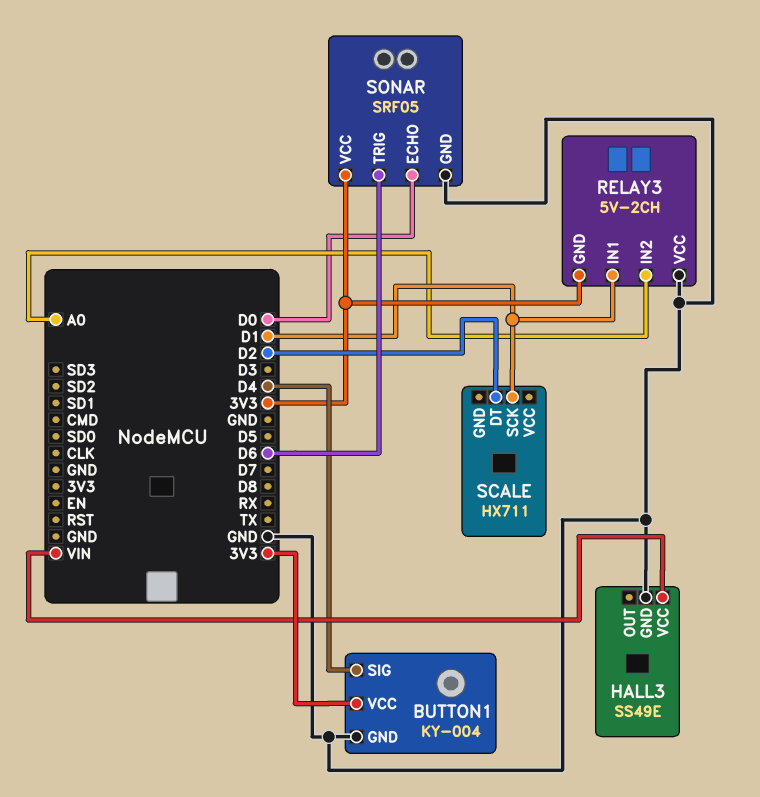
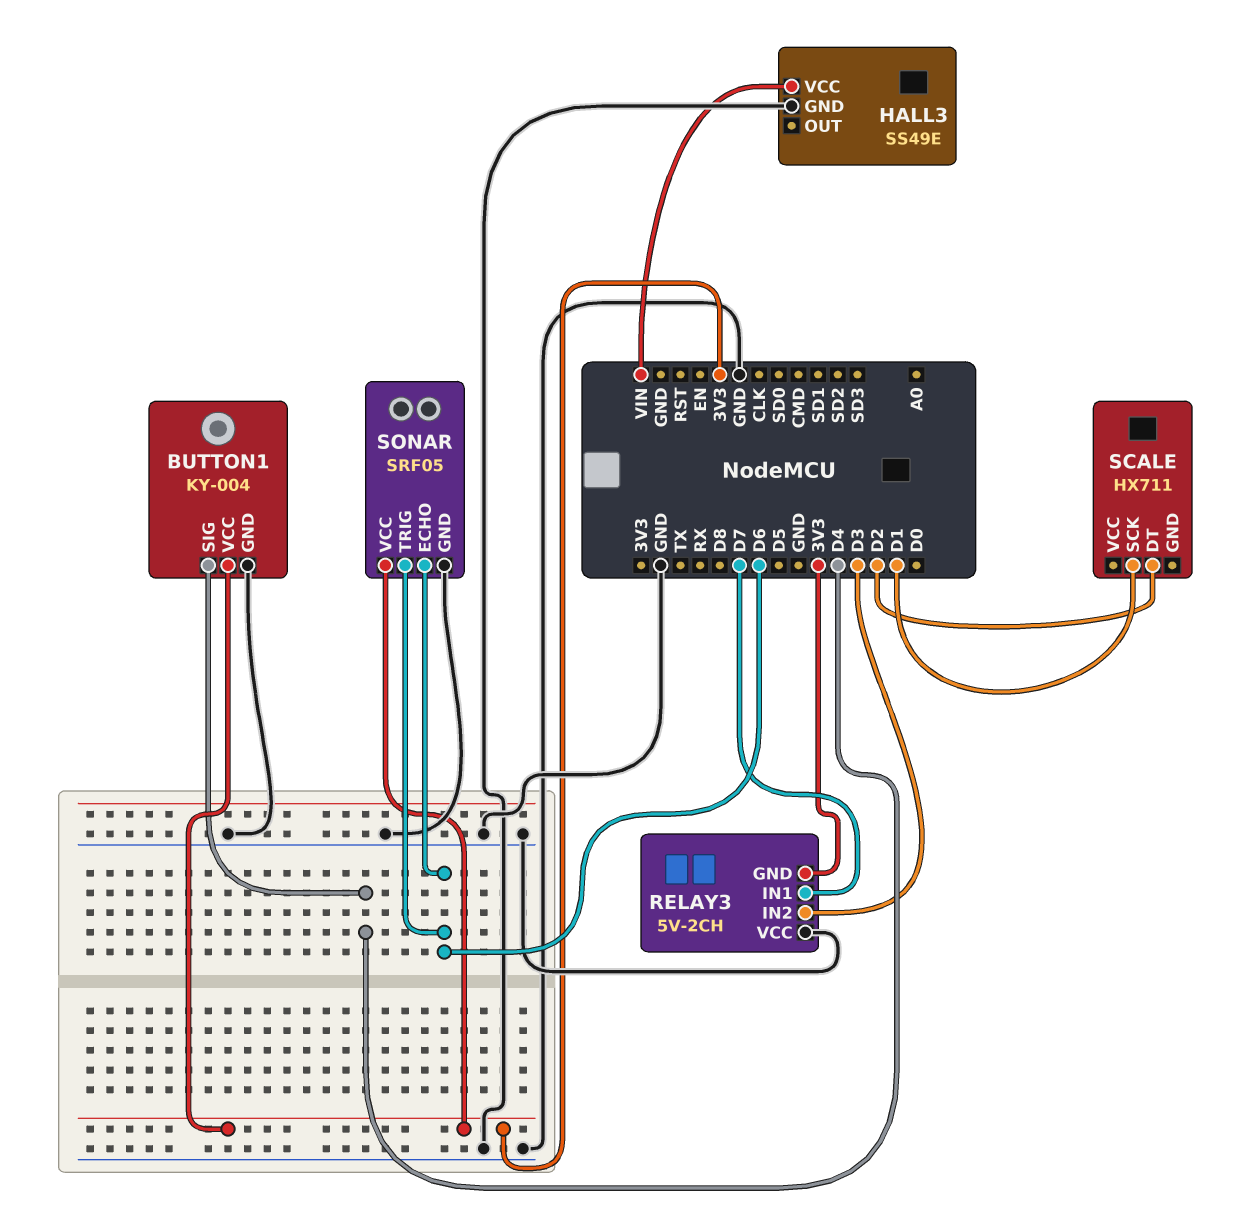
RELAY3 pin IN1: D1 -> D7
RELAY3 pin IN2: A0 -> D3
SONAR pin ECHO: D0 -> D6

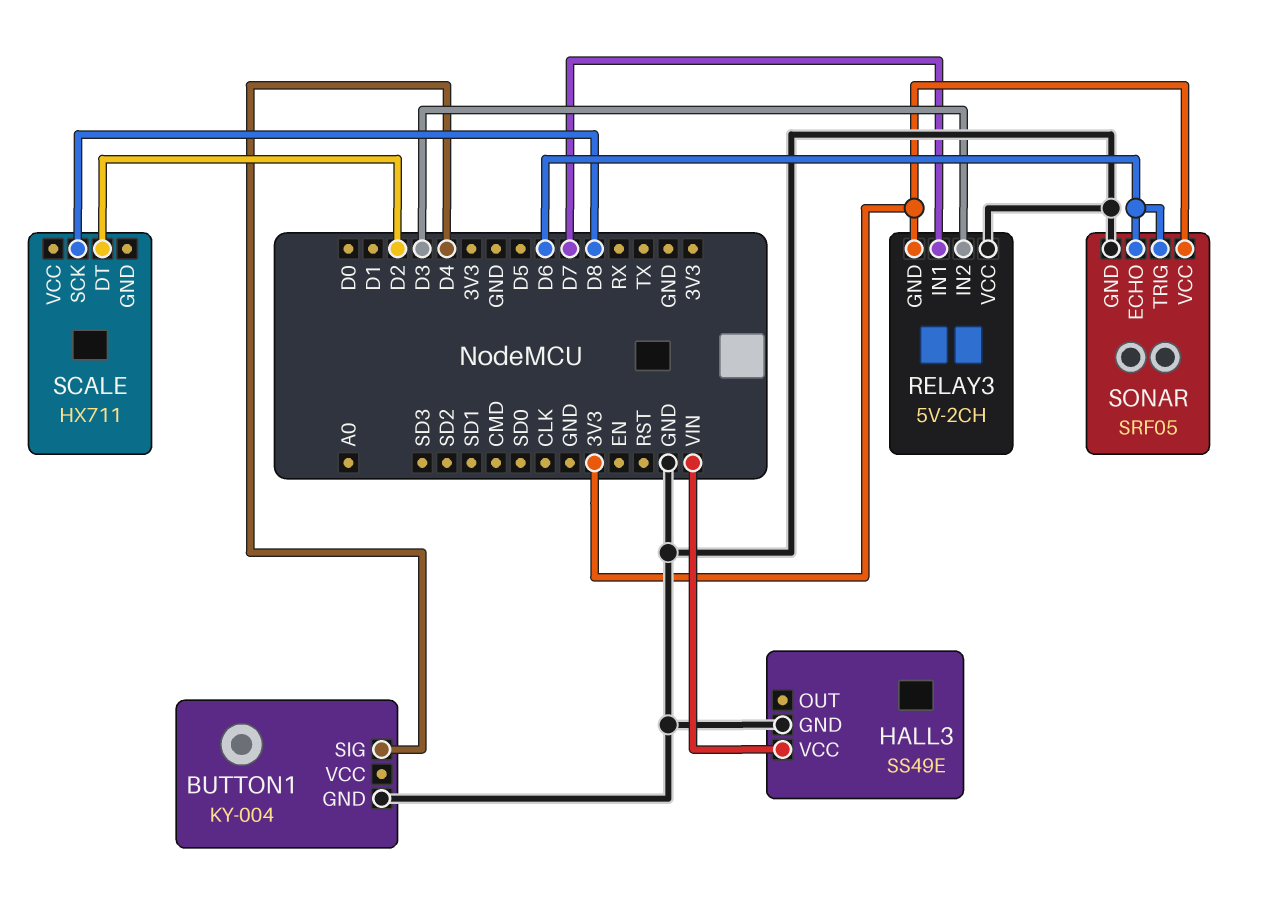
BUTTON1 pin VCC: 3V3 -> none
SCALE pin SCK: D1 -> D8

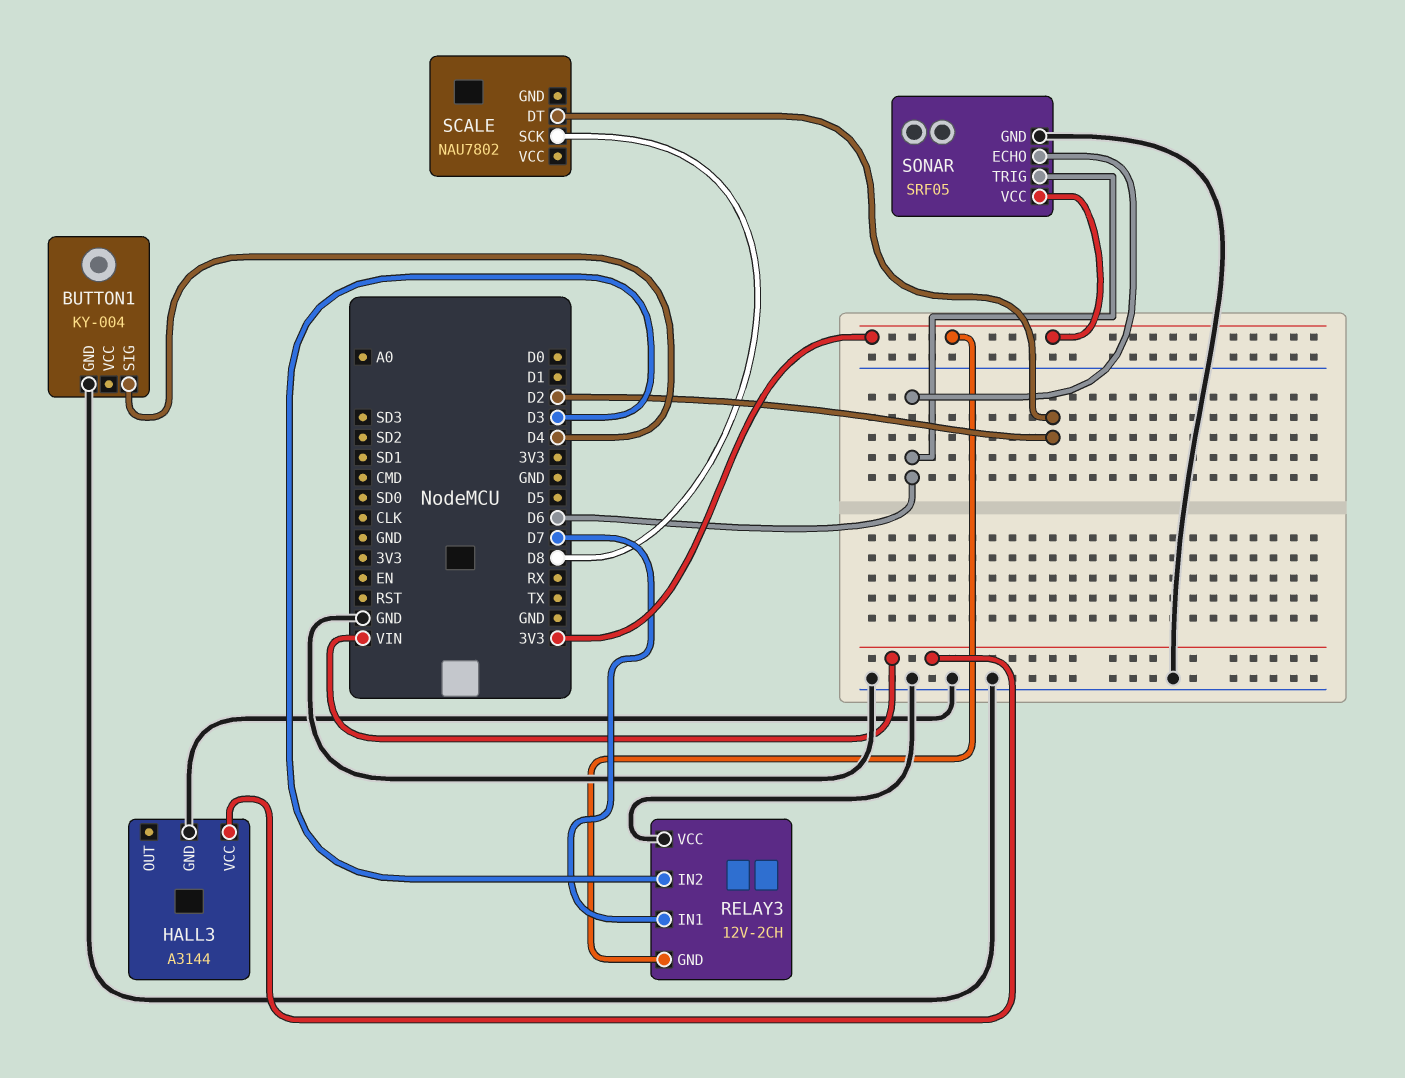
HALL3: SS49E -> A3144
RELAY3: 5V-2CH -> 12V-2CH
SCALE: HX711 -> NAU7802

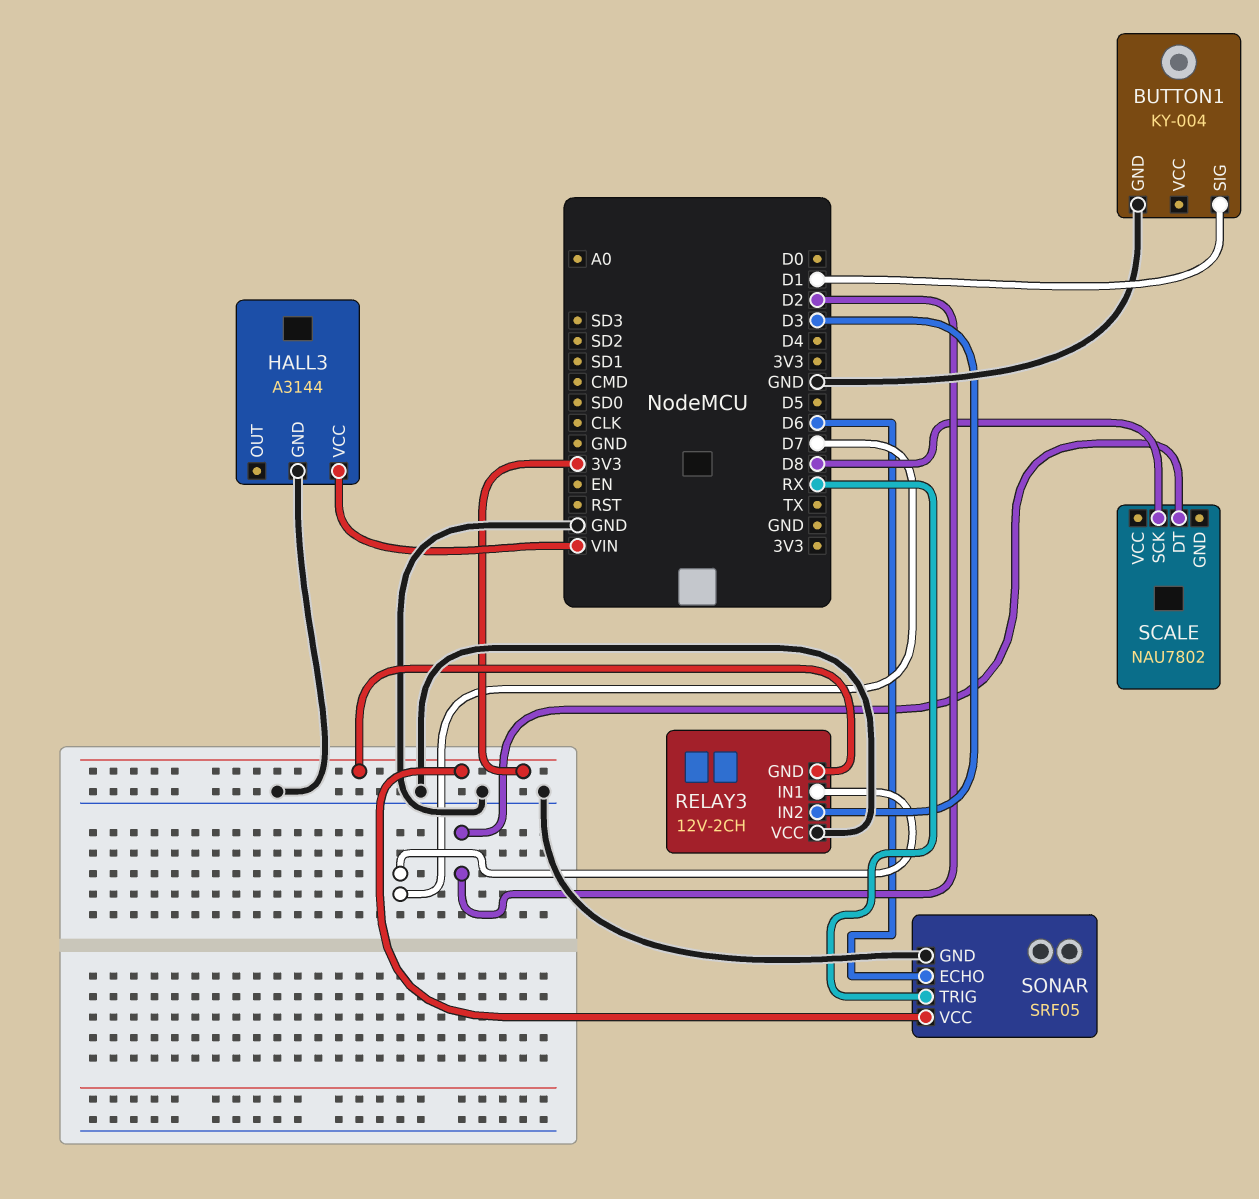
BUTTON1 pin SIG: D4 -> D1
SONAR pin TRIG: D6 -> RX

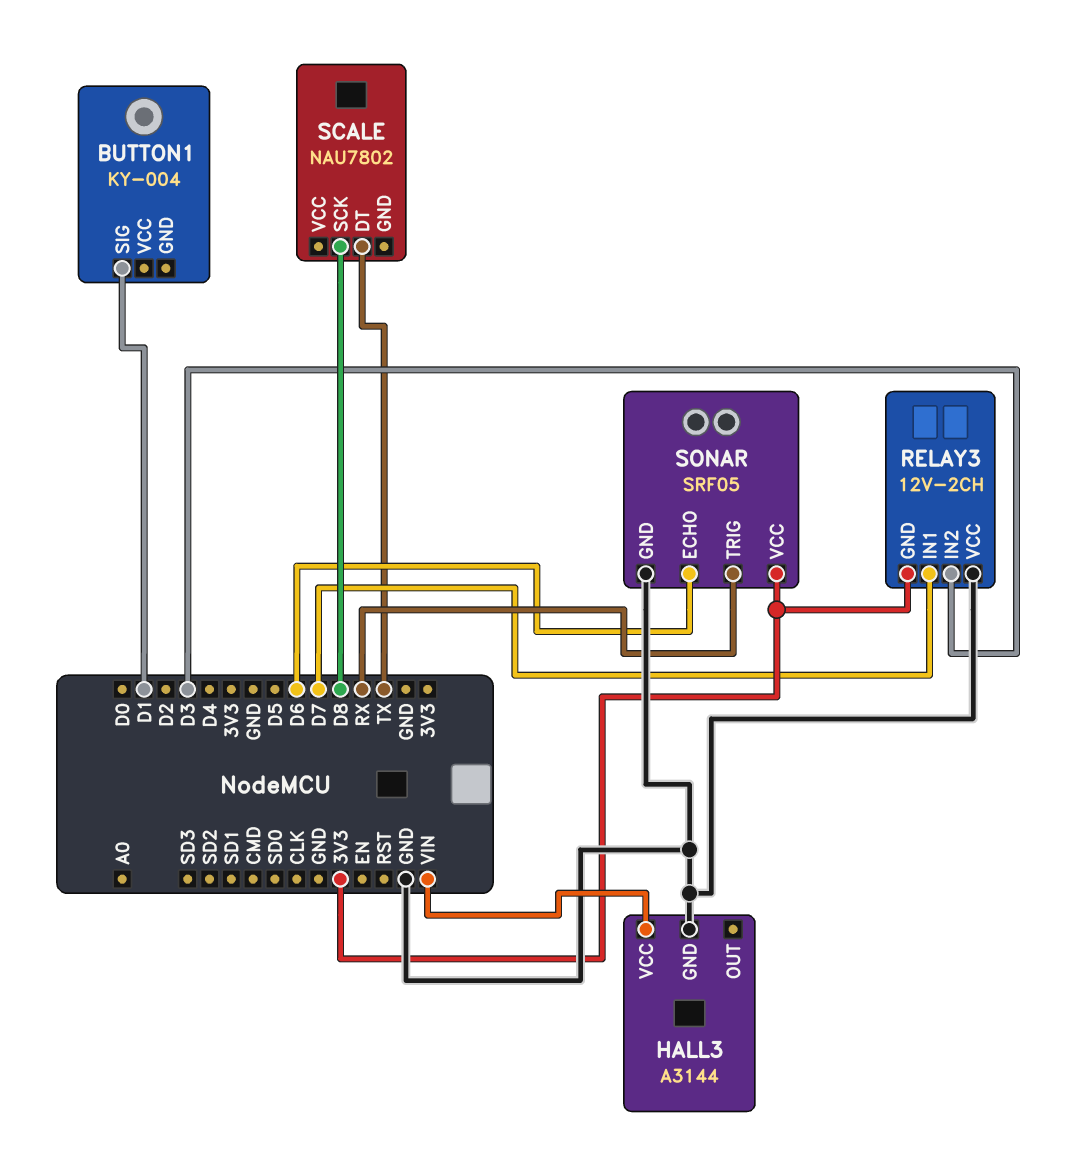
BUTTON1 pin GND: GND -> none
SCALE pin DT: D2 -> TX

